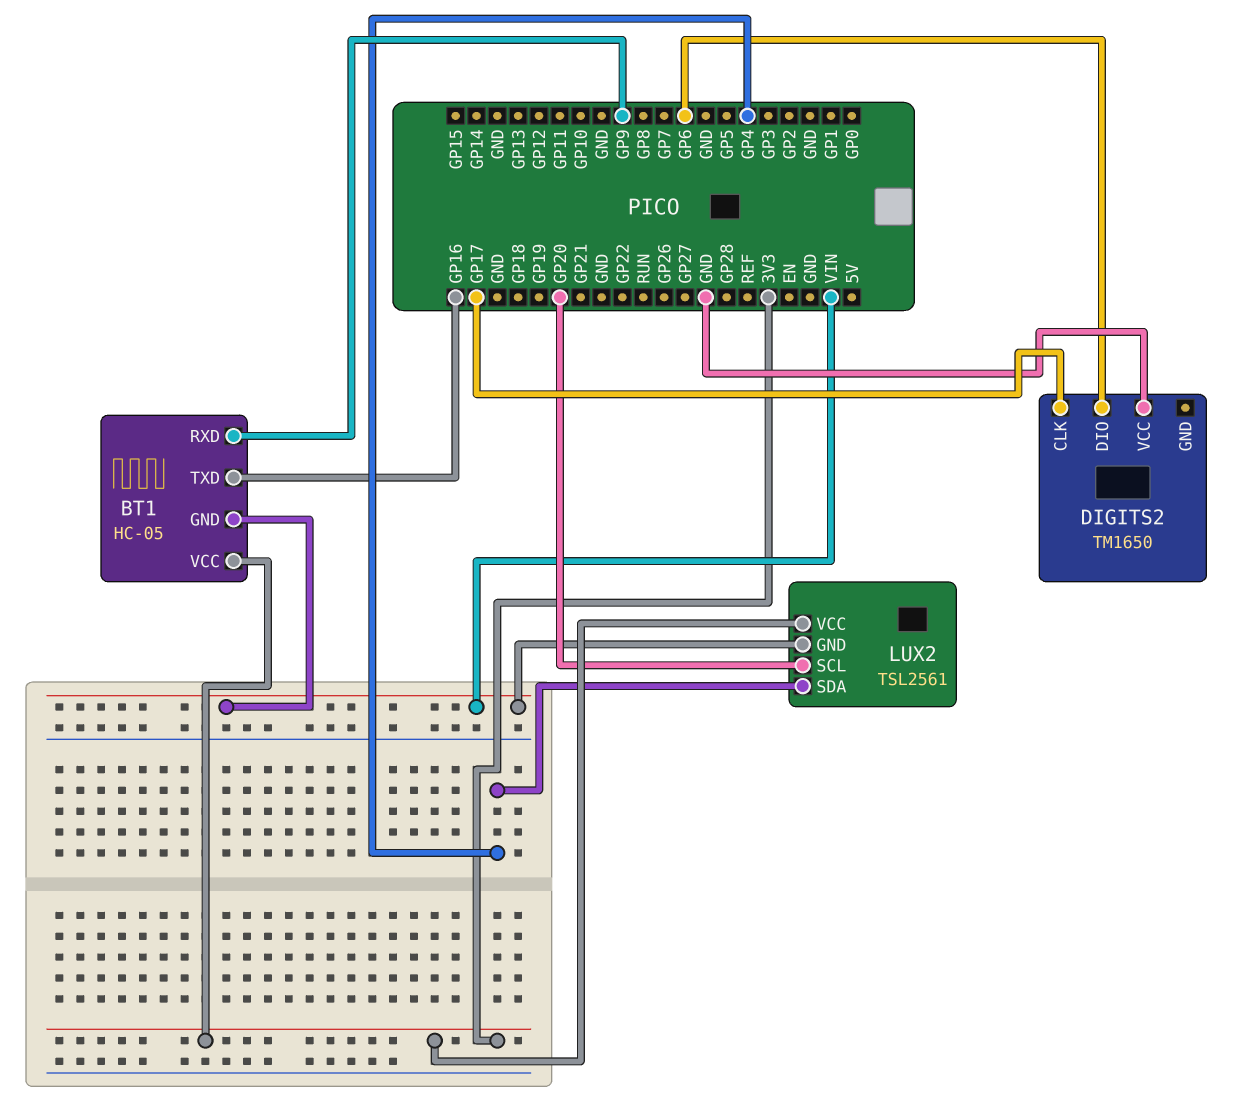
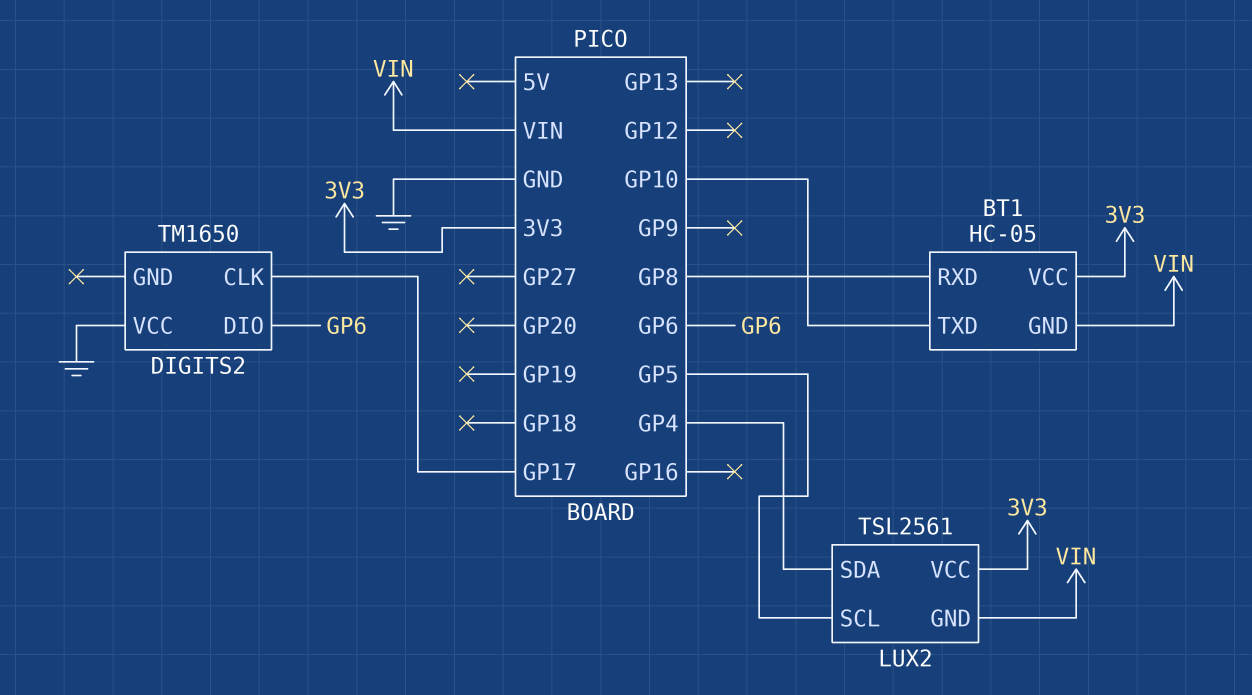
BT1 pin RXD: GP9 -> GP8
BT1 pin TXD: GP16 -> GP10
LUX2 pin SCL: GP20 -> GP5

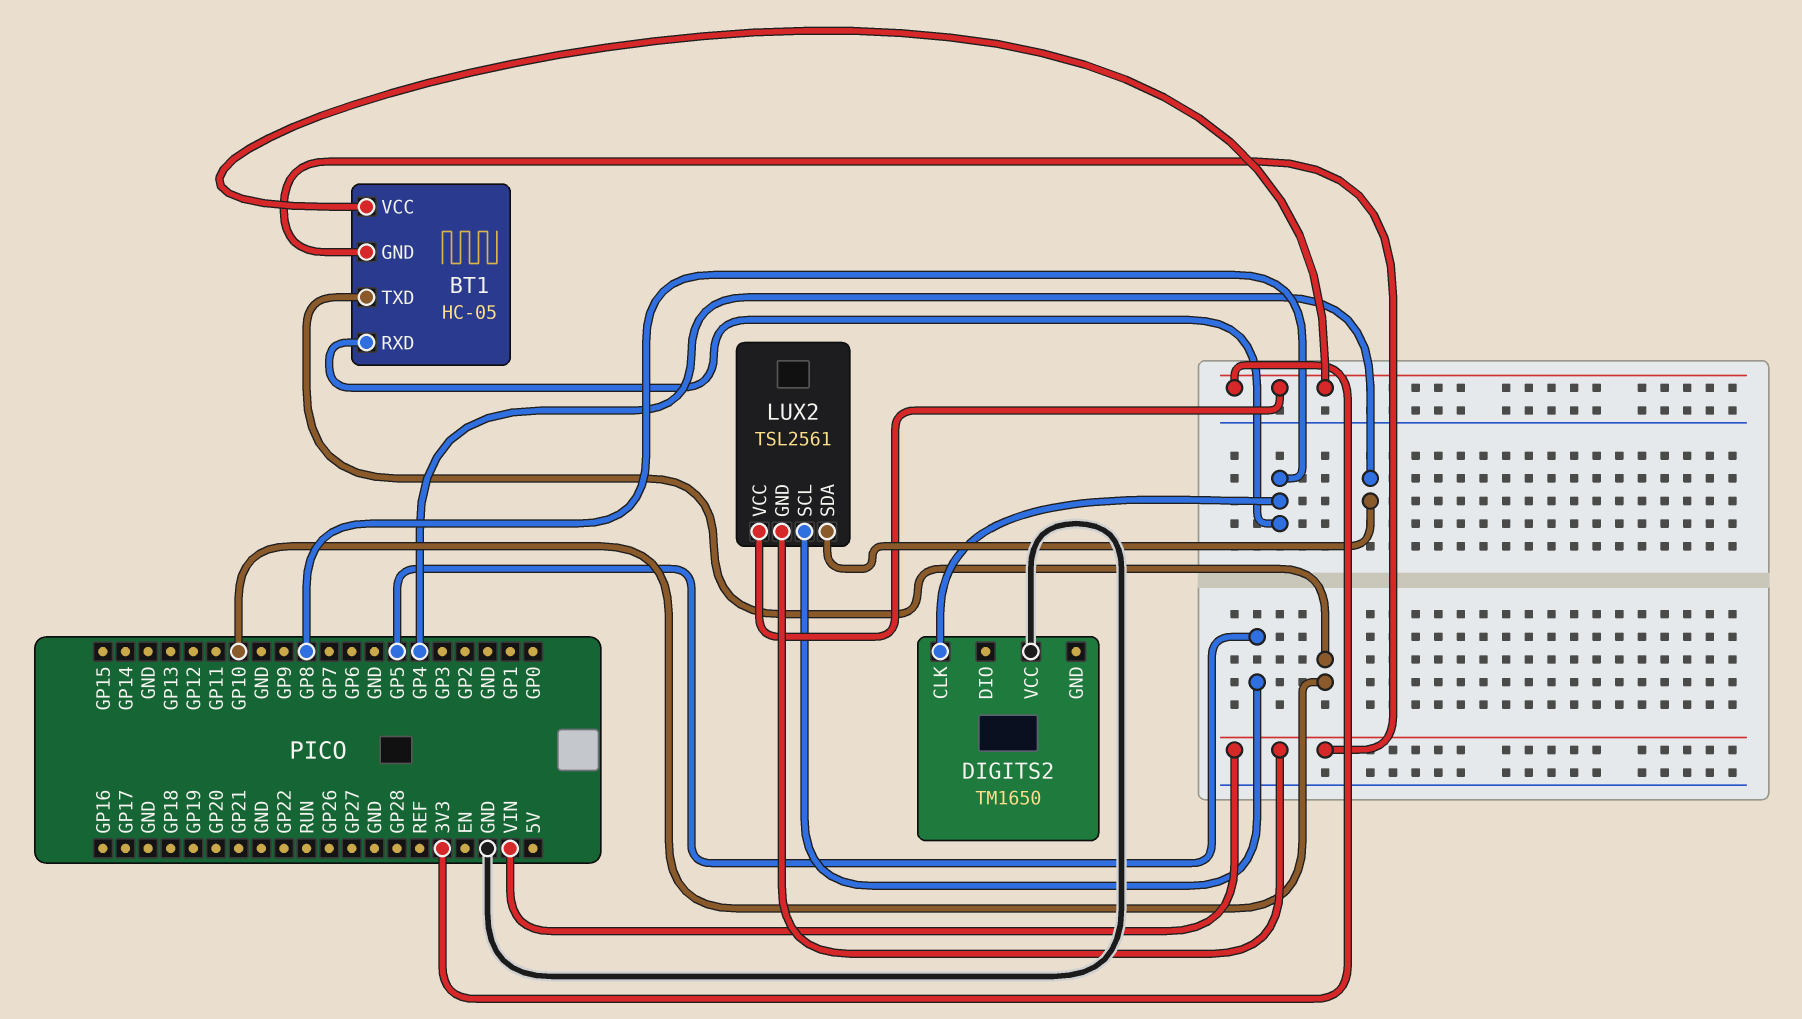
DIGITS2 pin CLK: GP17 -> GP8
DIGITS2 pin DIO: GP6 -> none

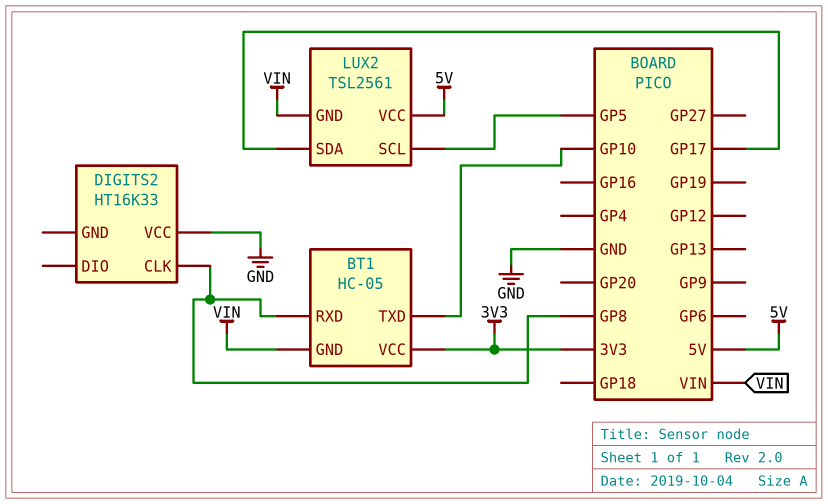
DIGITS2: TM1650 -> HT16K33
LUX2 pin SDA: GP4 -> GP17
LUX2 pin VCC: 3V3 -> 5V

